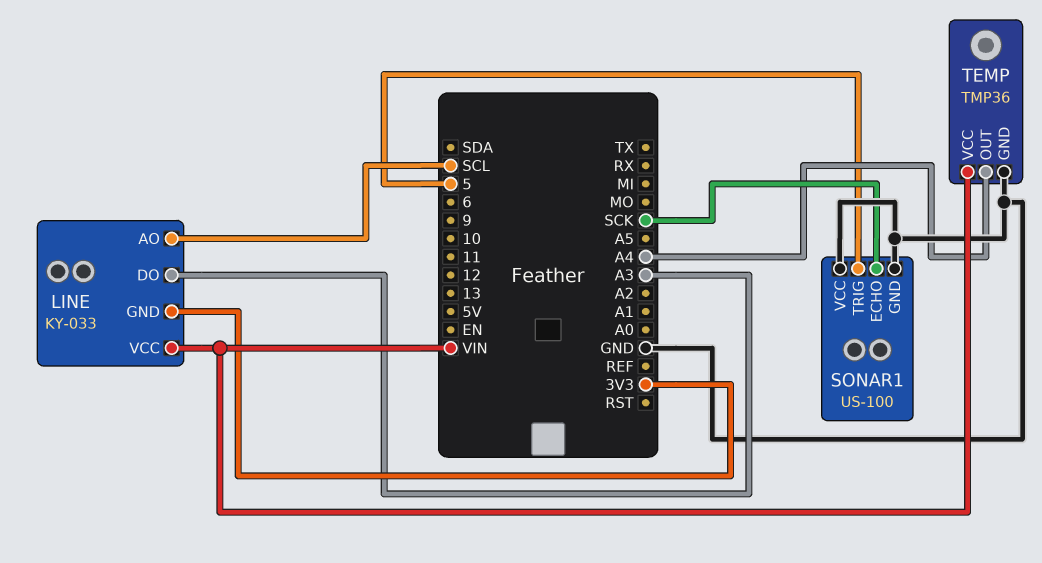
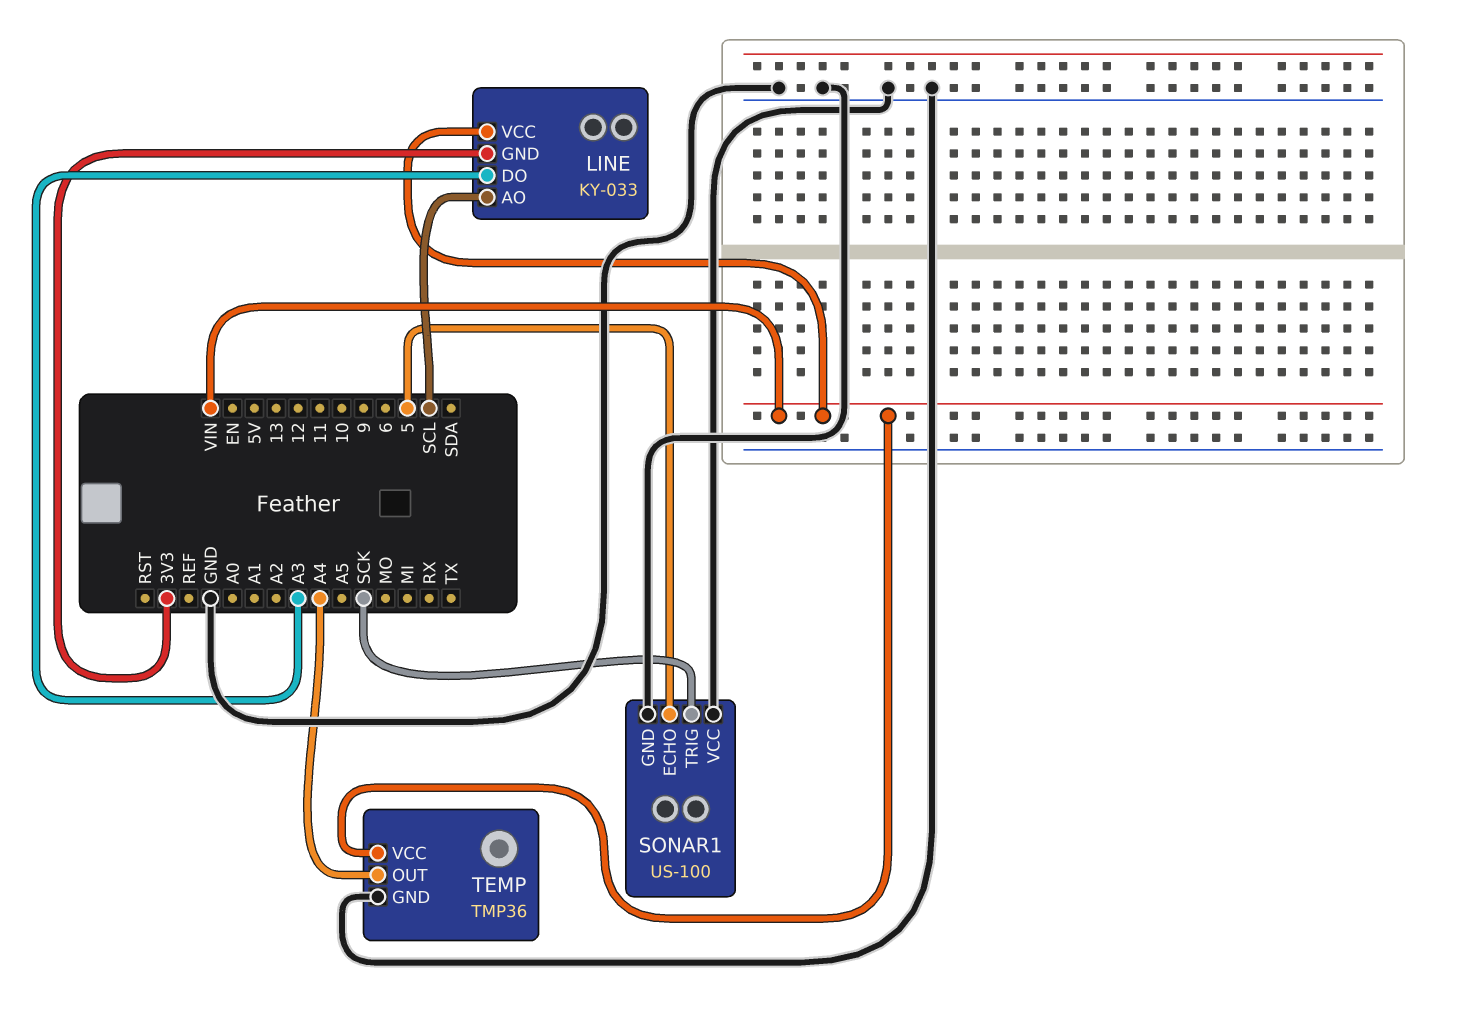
SONAR1 pin ECHO: SCK -> 5
SONAR1 pin TRIG: 5 -> SCK

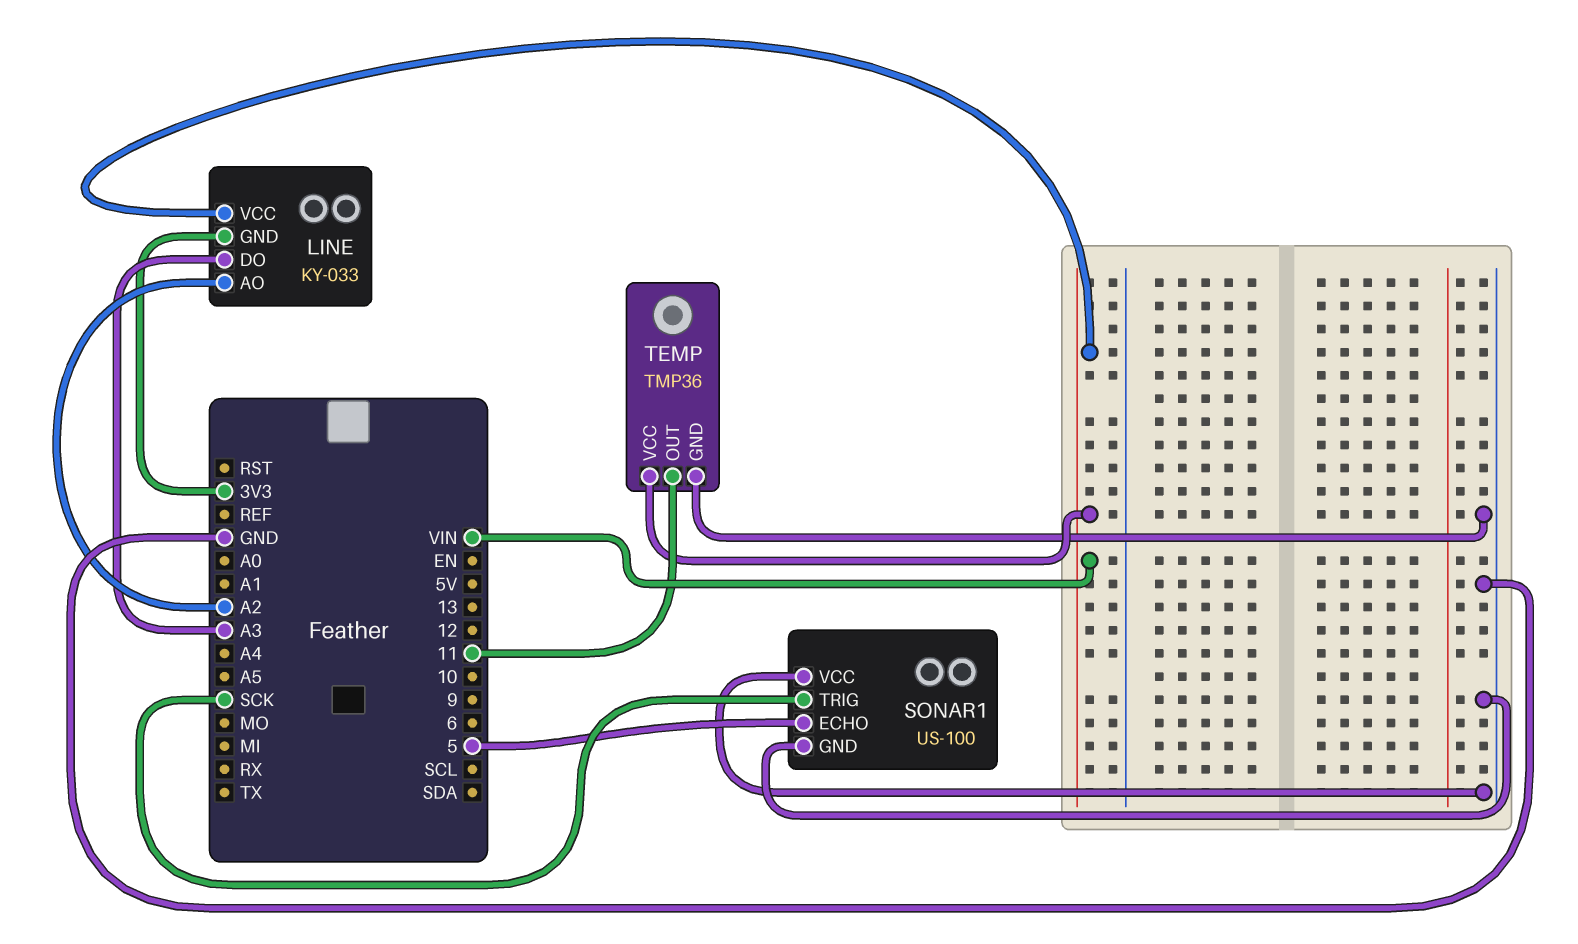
LINE pin AO: SCL -> A2
TEMP pin OUT: A4 -> 11

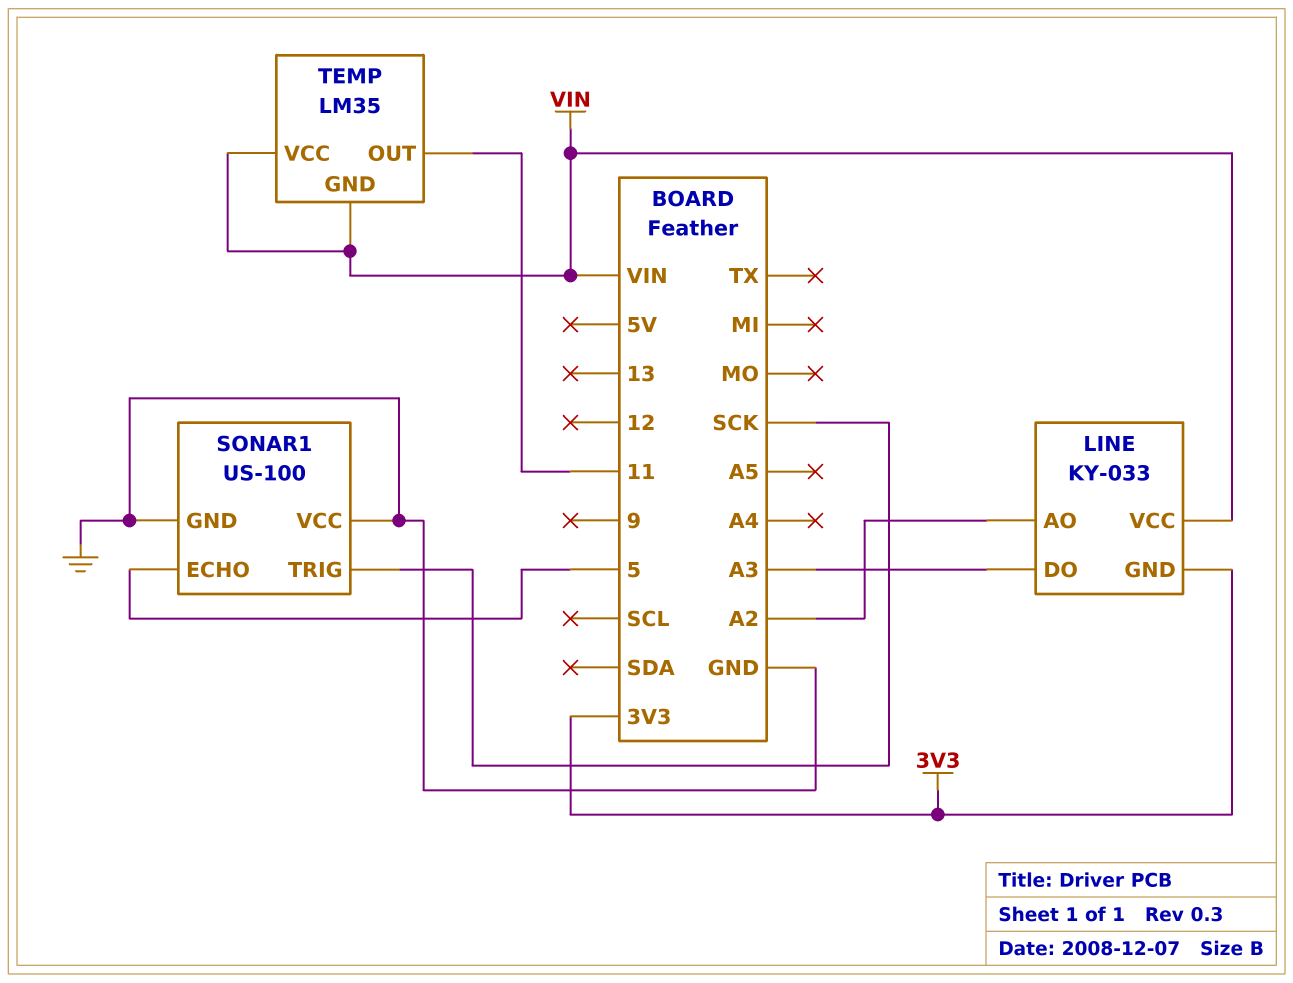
TEMP: TMP36 -> LM35
TEMP pin GND: GND -> VIN

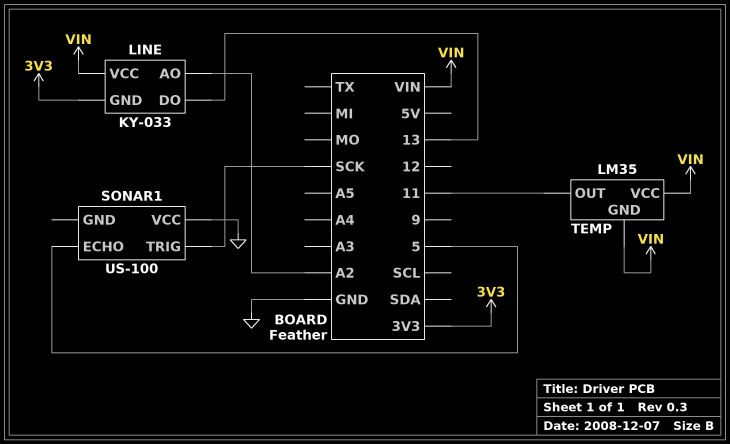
LINE pin DO: A3 -> 13
SONAR1 pin GND: GND -> none

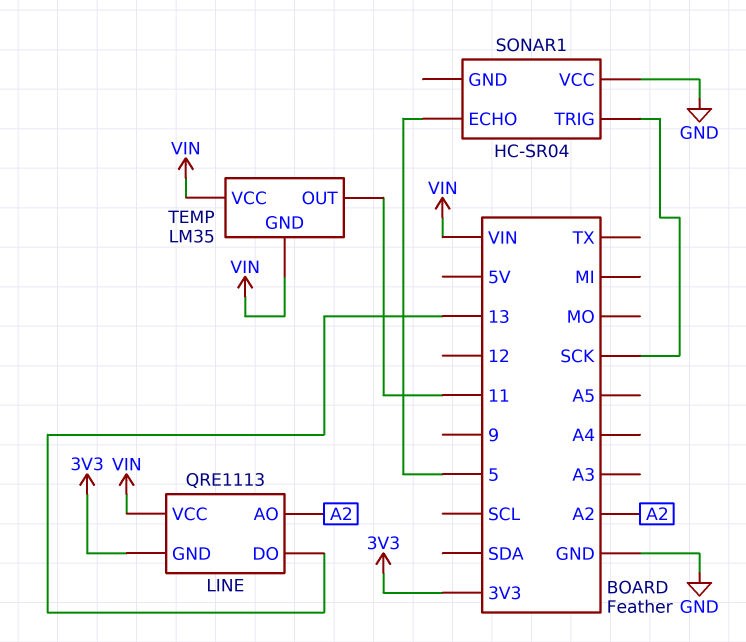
LINE: KY-033 -> QRE1113
SONAR1: US-100 -> HC-SR04

